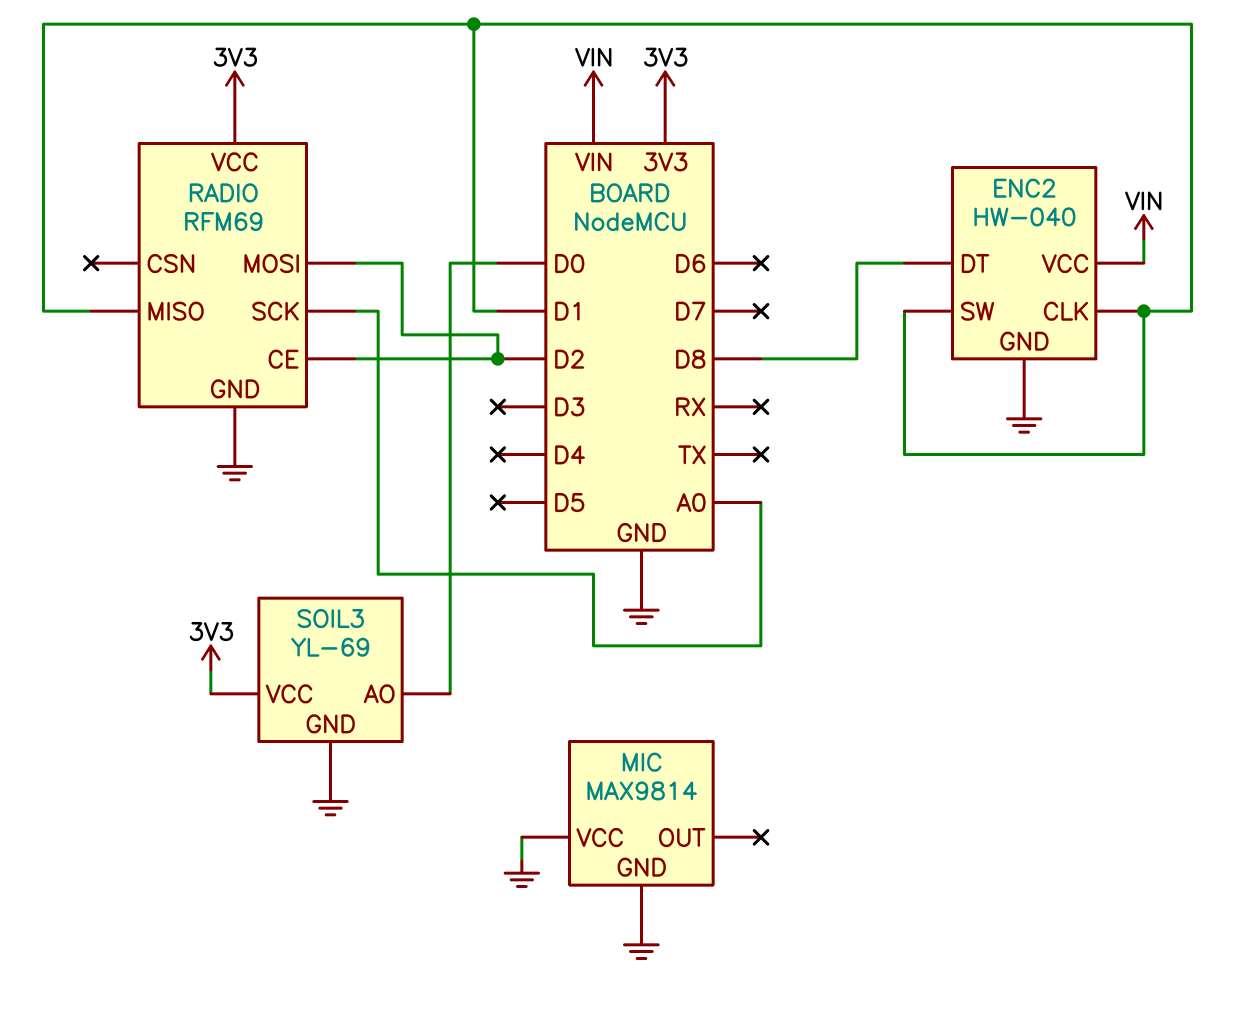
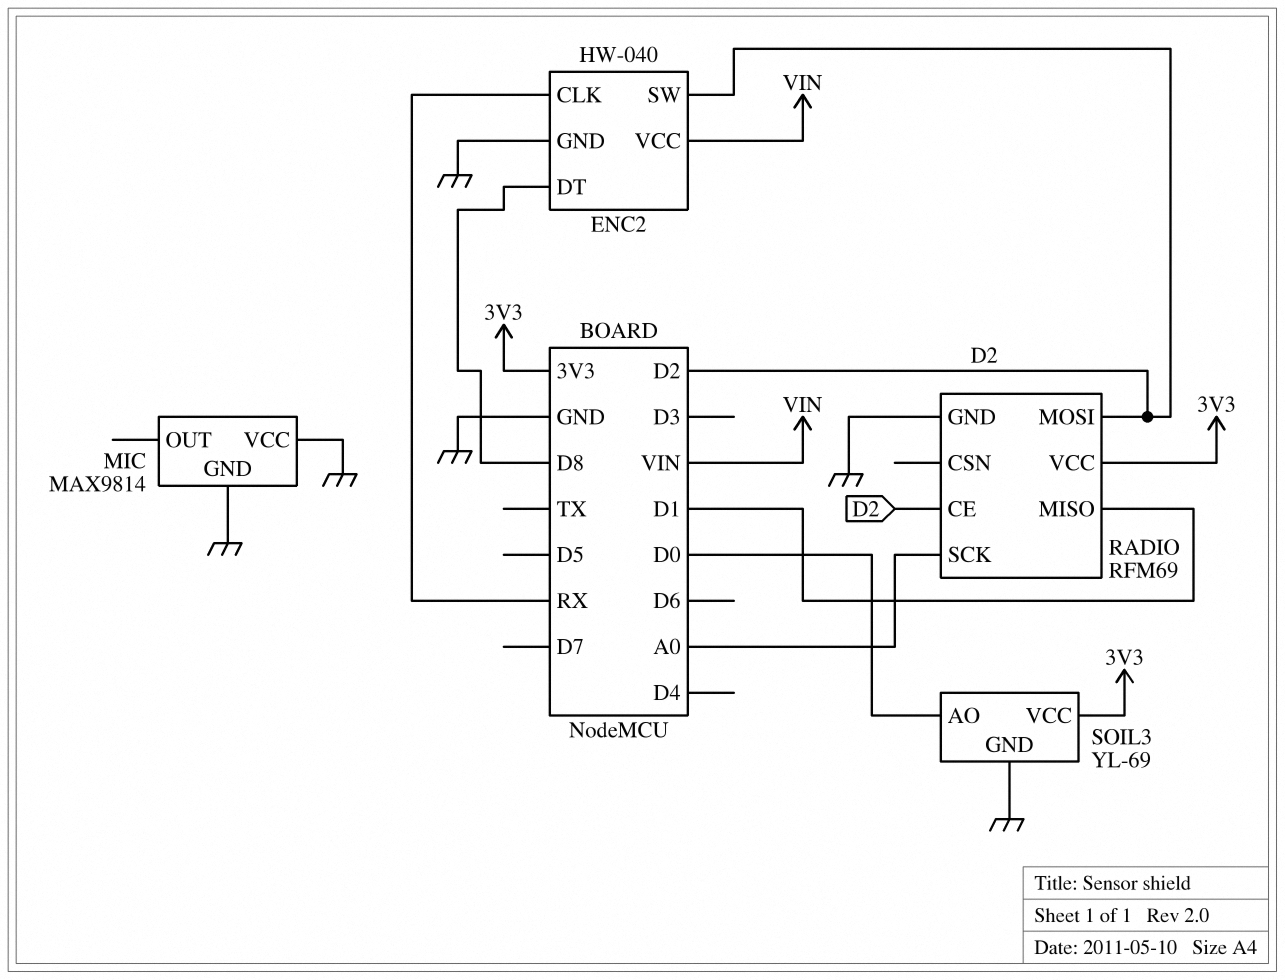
ENC2 pin CLK: D1 -> RX
ENC2 pin SW: D1 -> D2

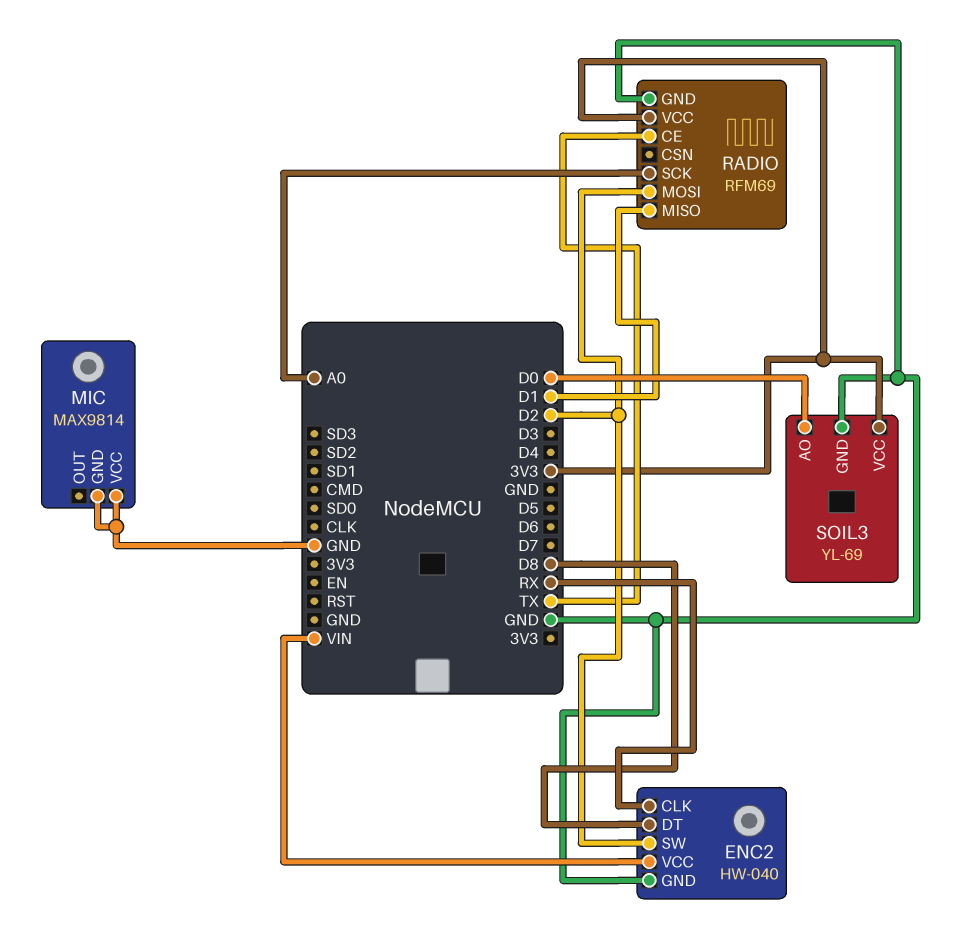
RADIO pin CE: D2 -> TX

